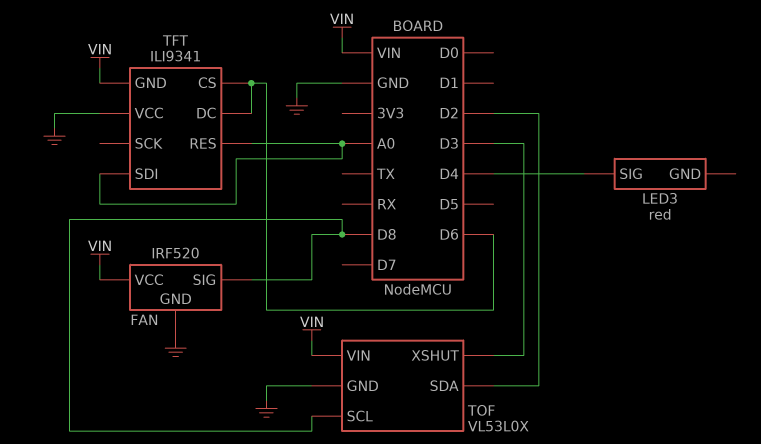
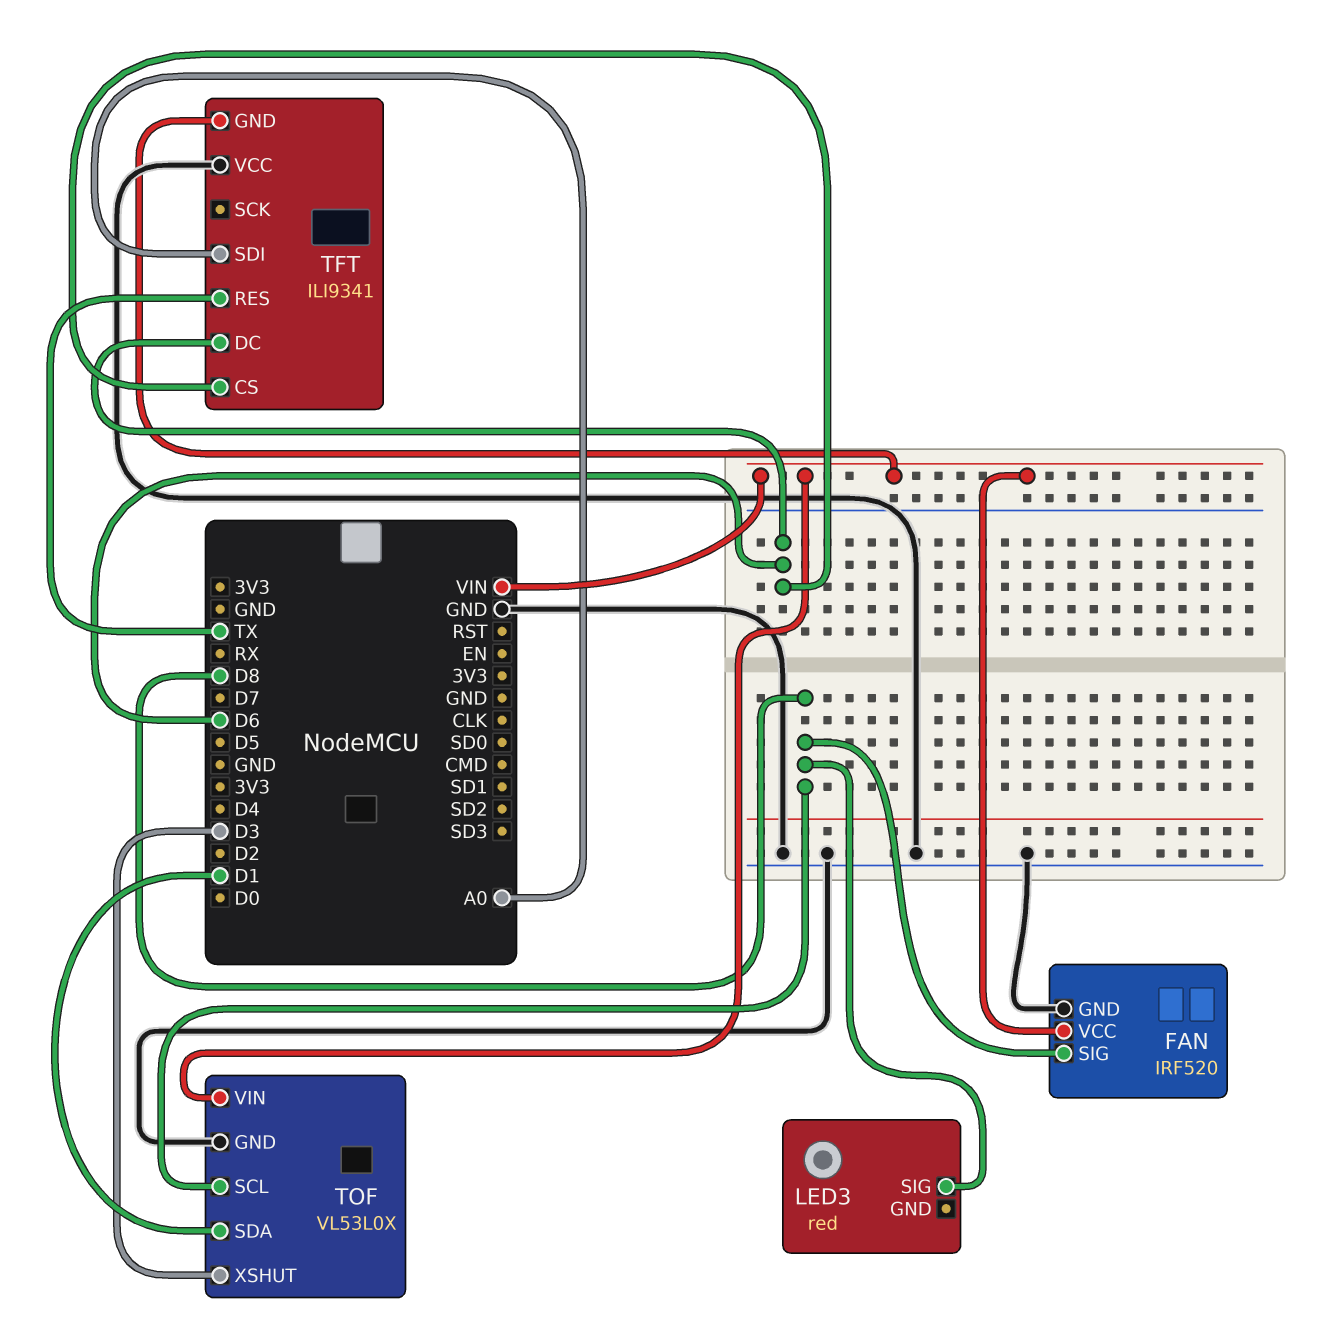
LED3 pin SIG: D4 -> D8
TFT pin RES: A0 -> TX
TOF pin SDA: D2 -> D1

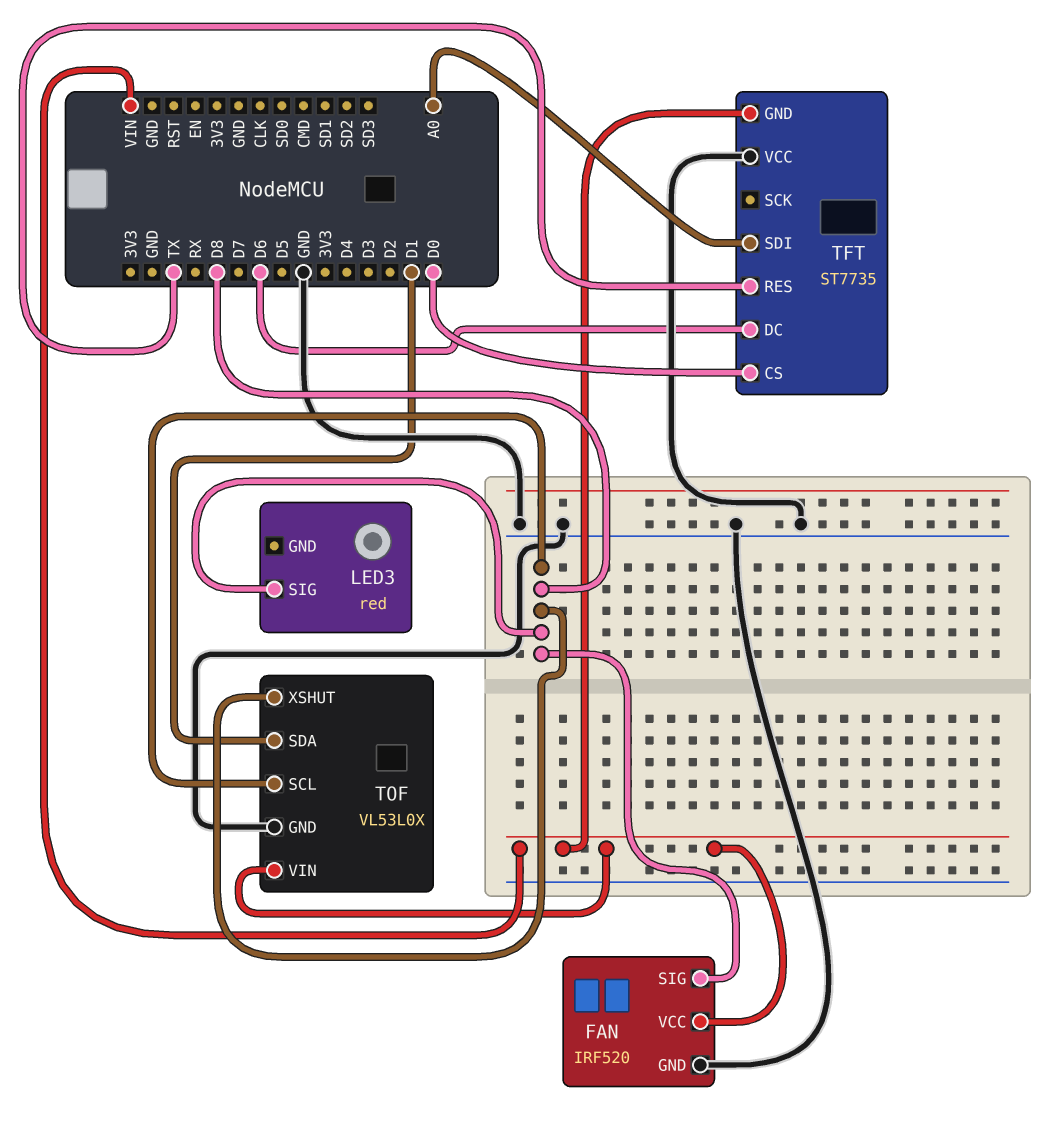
TFT: ILI9341 -> ST7735
TFT pin CS: D6 -> D0
TOF pin XSHUT: D3 -> D8

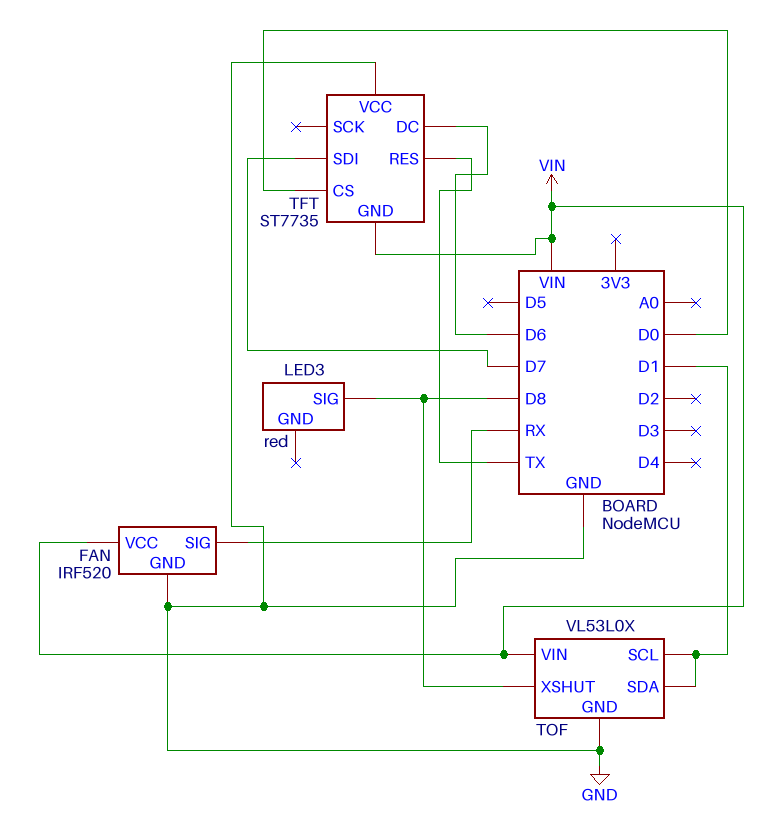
FAN pin SIG: D8 -> RX
TFT pin SDI: A0 -> D7
TOF pin SCL: D8 -> D1

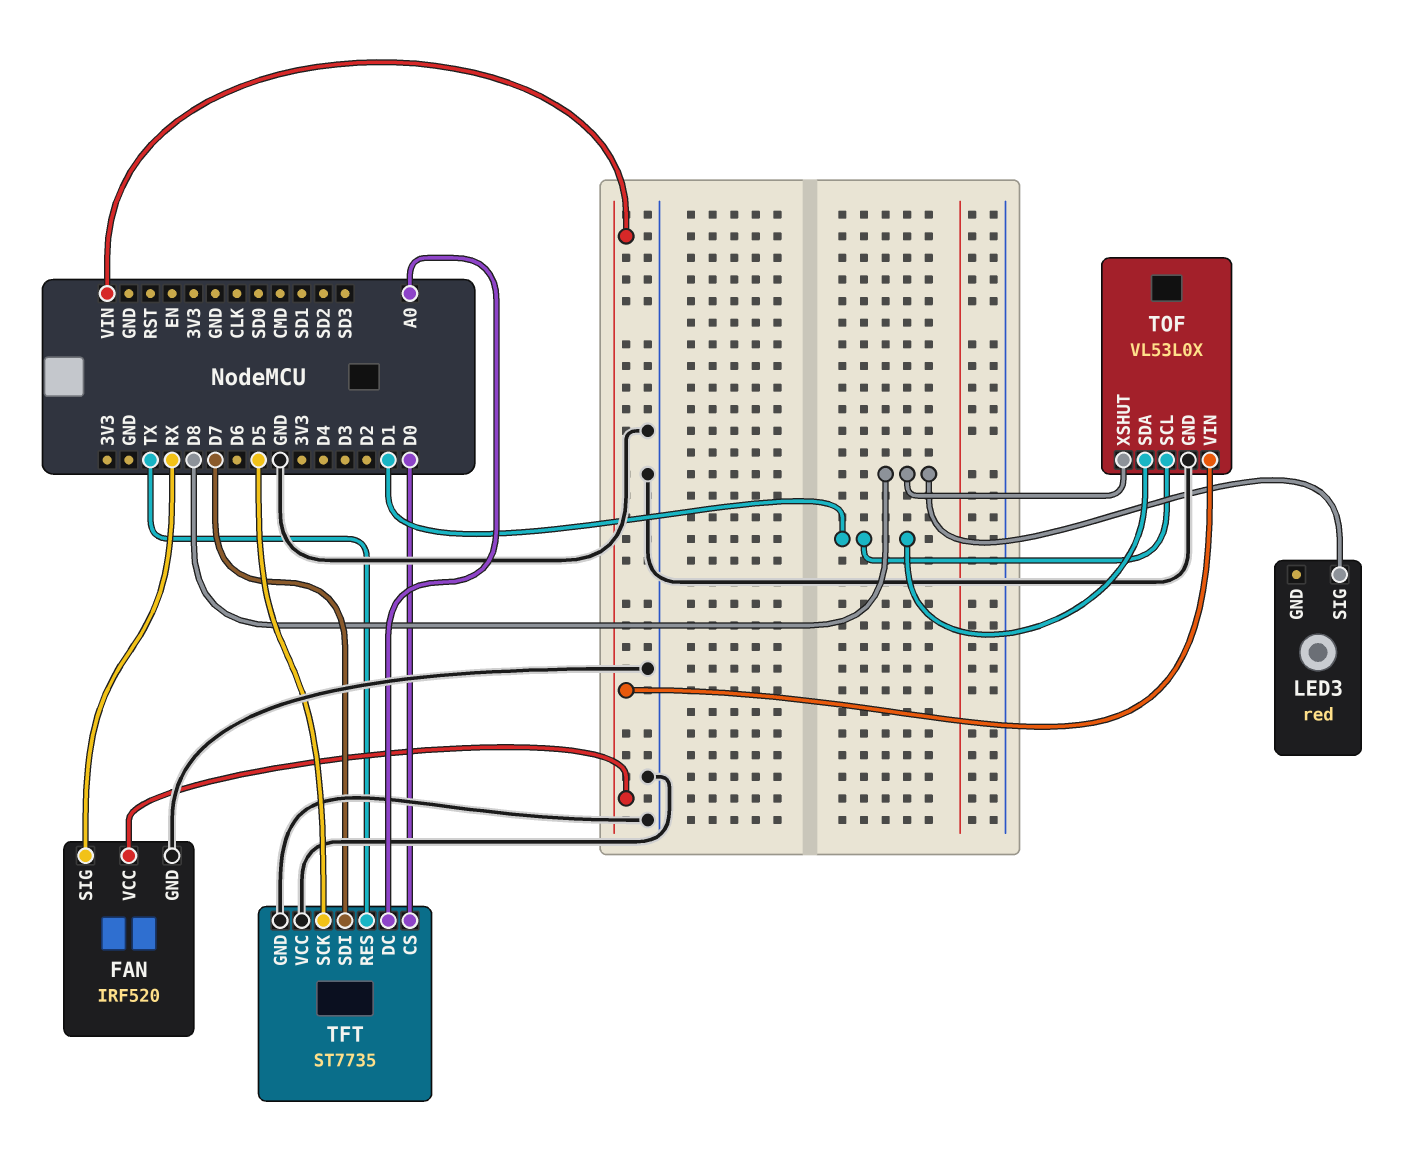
TFT pin DC: D6 -> A0
TFT pin GND: VIN -> GND
TFT pin SCK: none -> D5

